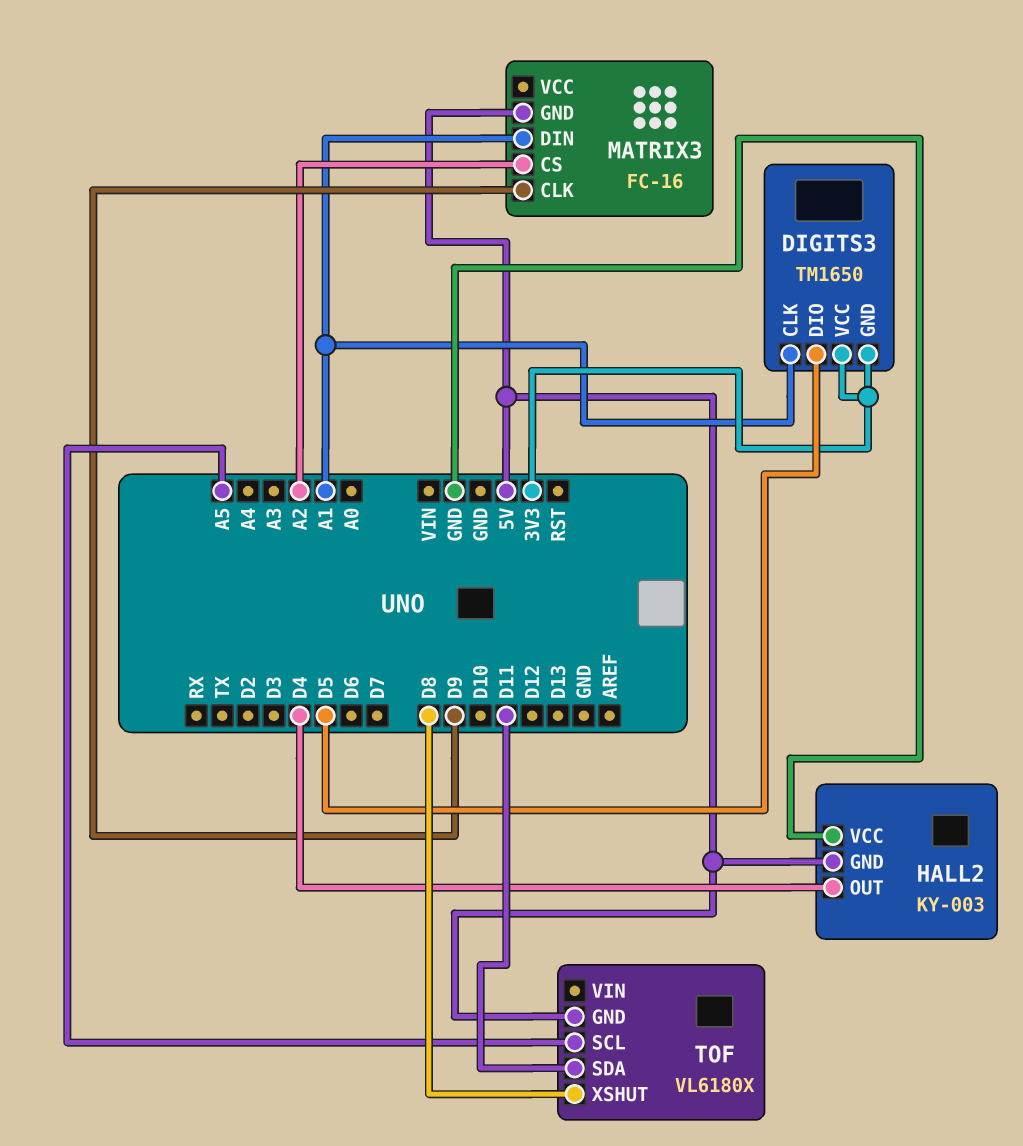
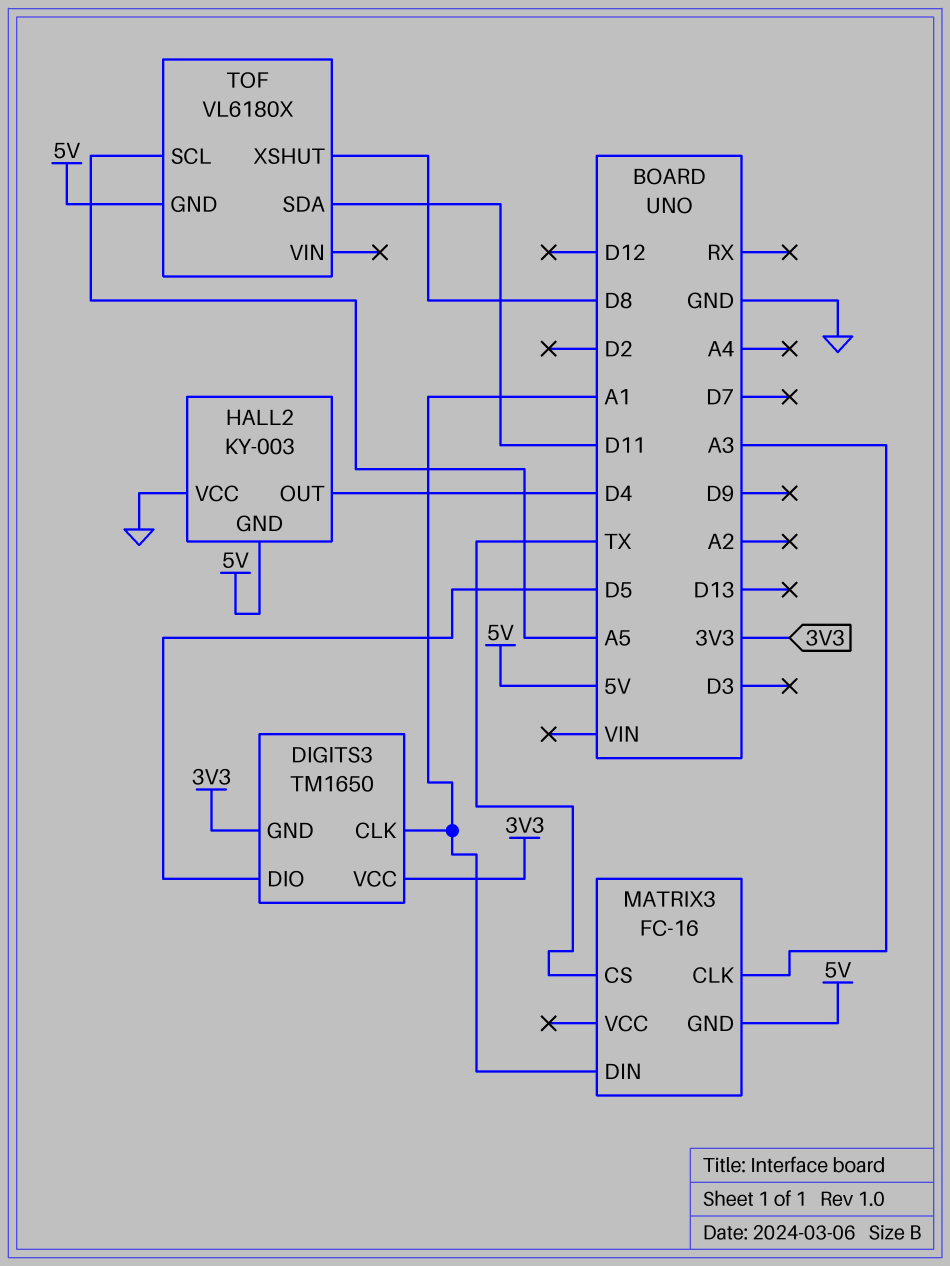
MATRIX3 pin CLK: D9 -> A3
MATRIX3 pin CS: A2 -> TX

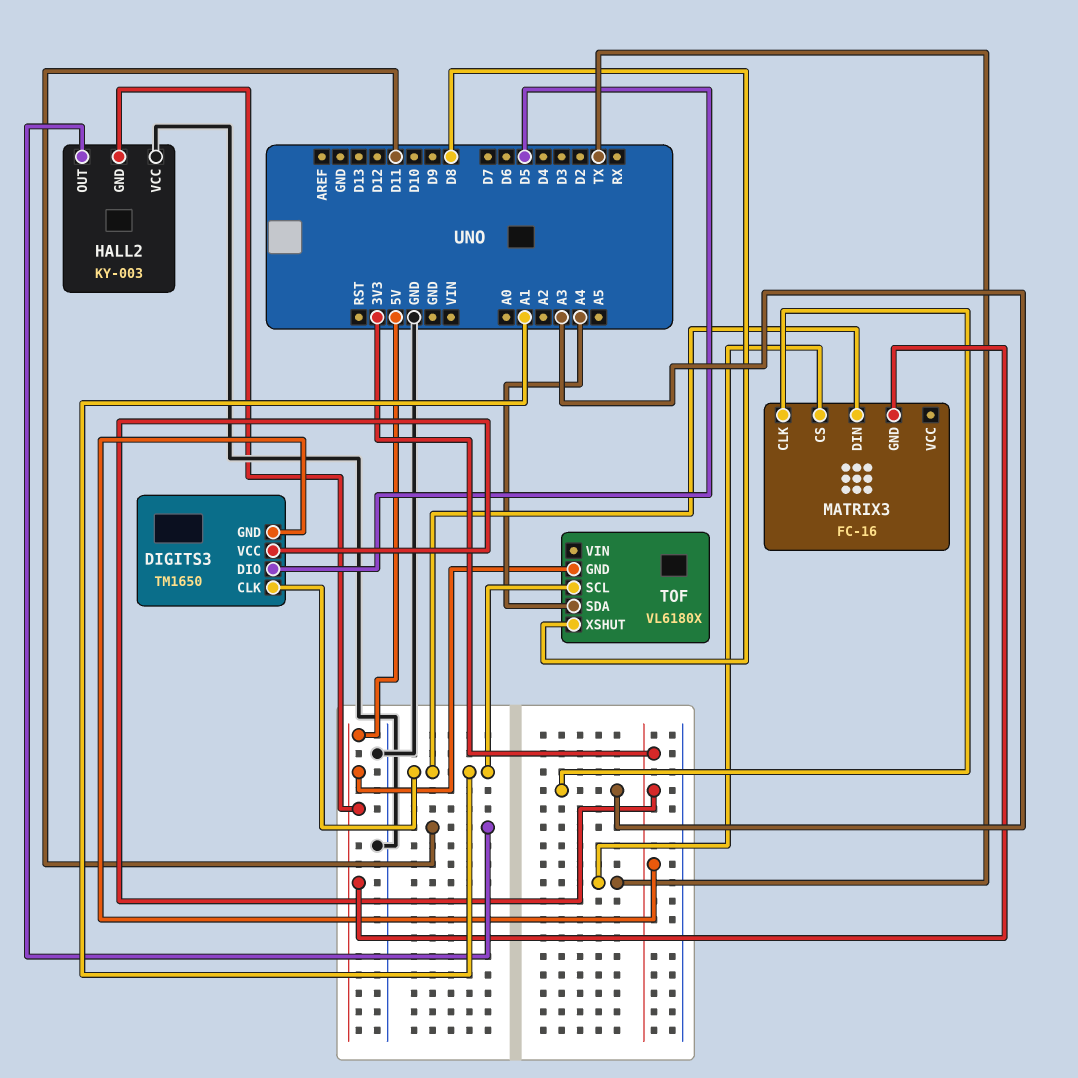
HALL2 pin OUT: D4 -> D11
TOF pin SCL: A5 -> A1
TOF pin SDA: D11 -> A4

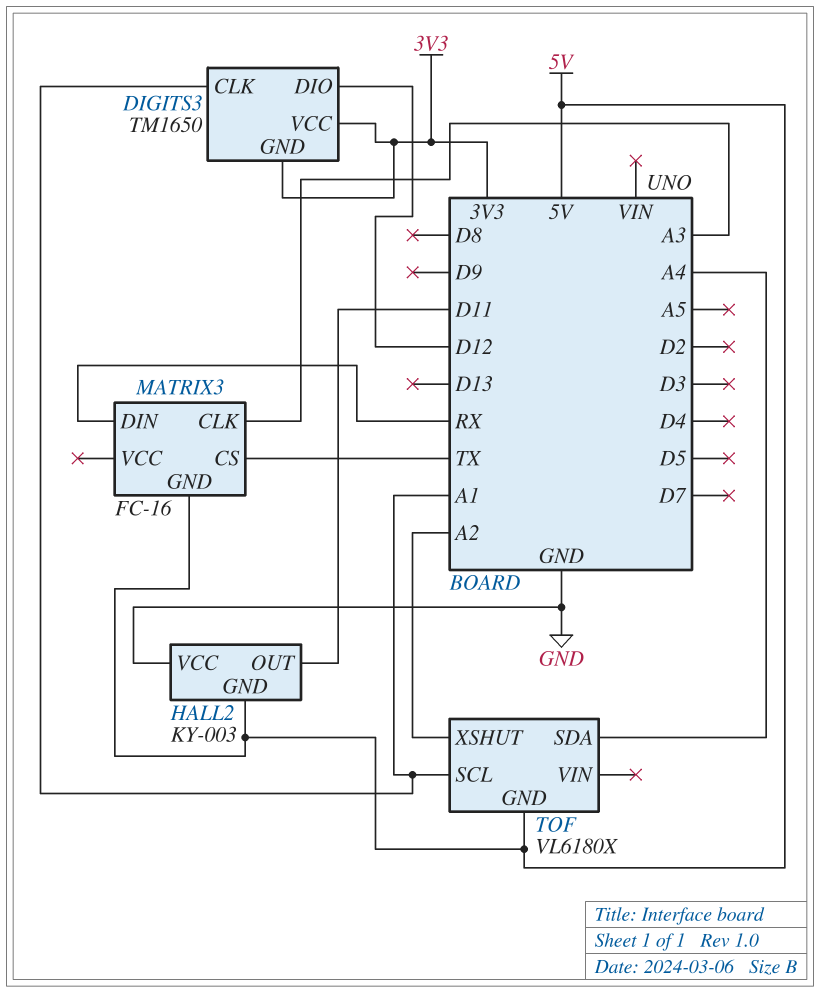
DIGITS3 pin DIO: D5 -> D12
MATRIX3 pin DIN: A1 -> RX
TOF pin XSHUT: D8 -> A2

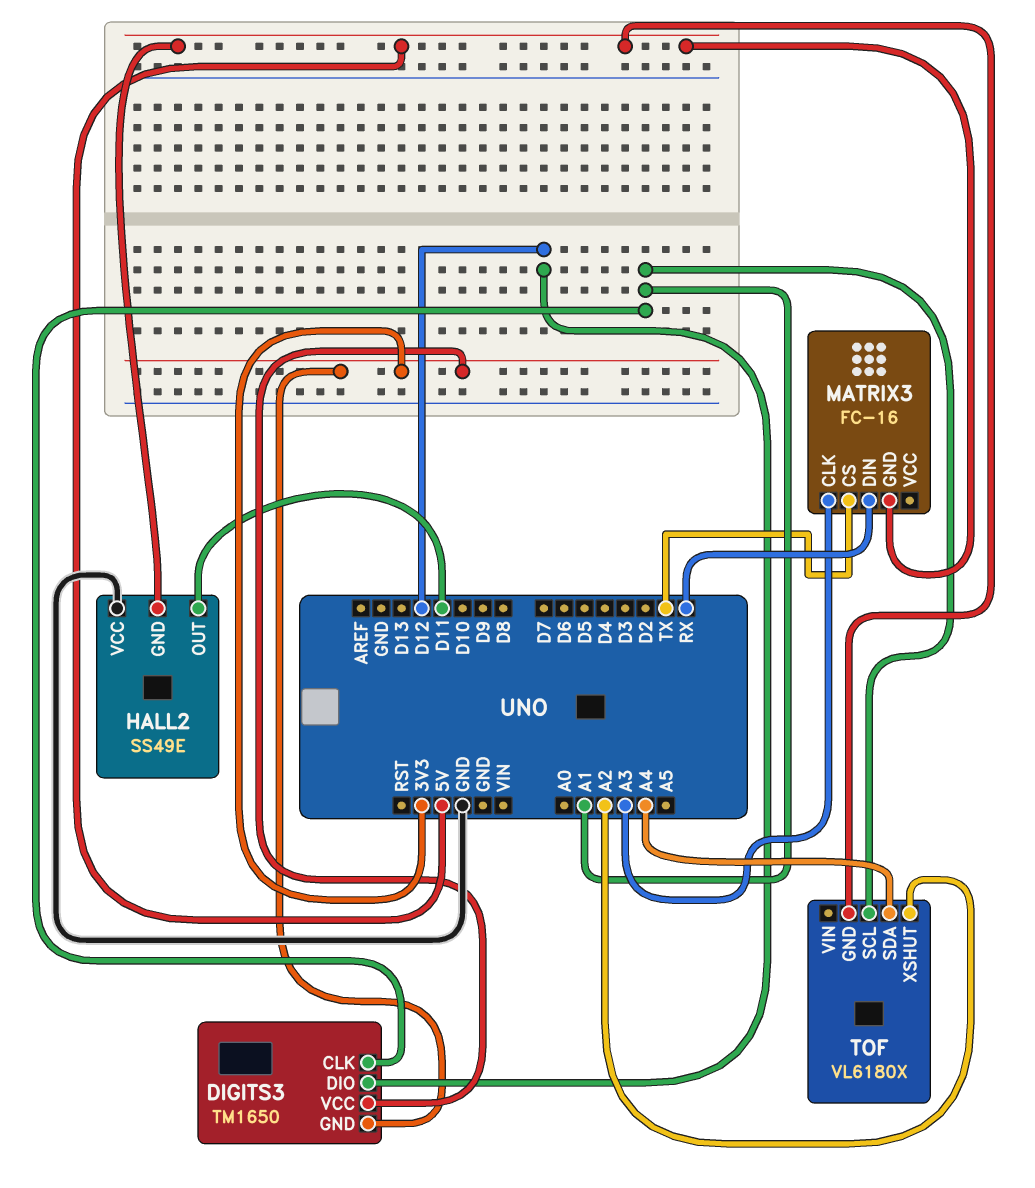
HALL2: KY-003 -> SS49E

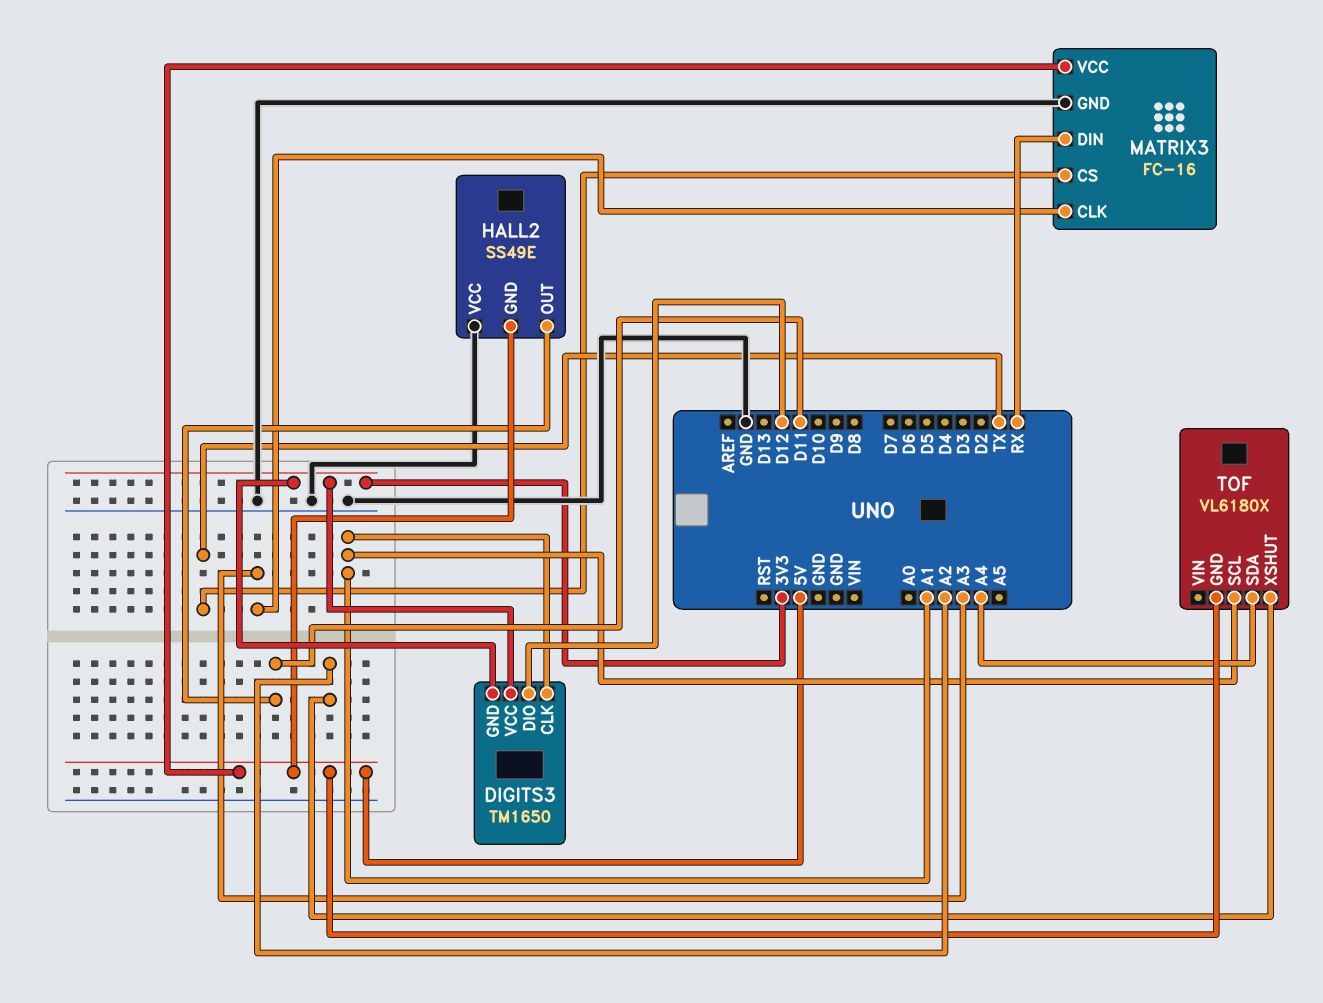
MATRIX3 pin GND: 5V -> GND
MATRIX3 pin VCC: none -> 5V

